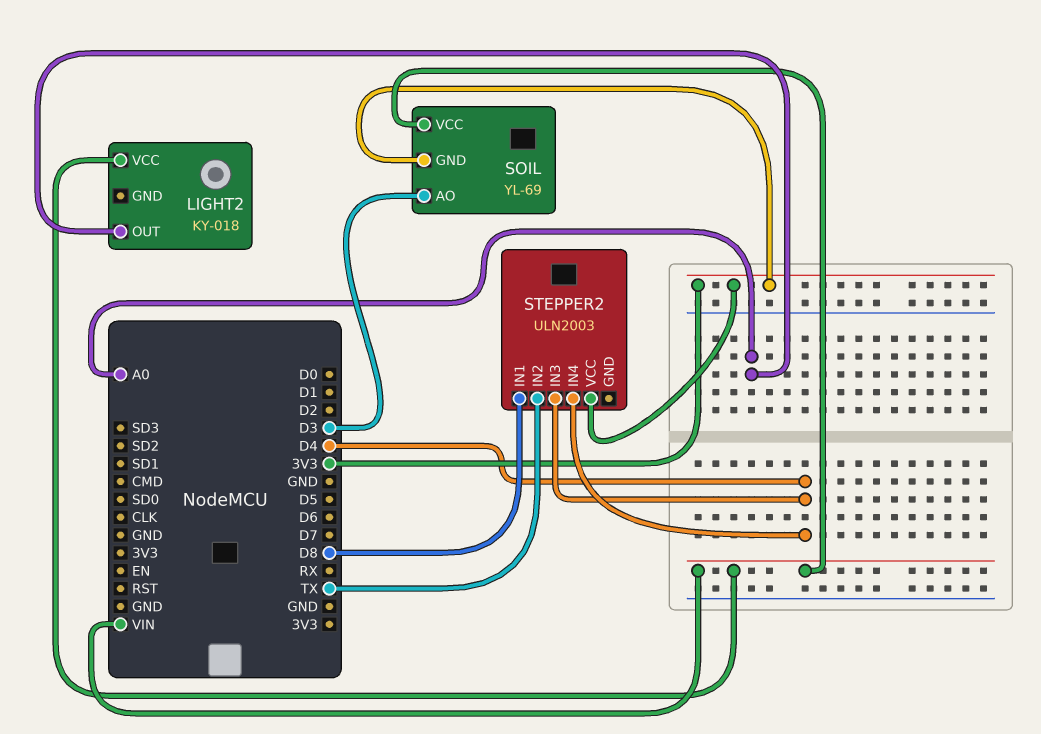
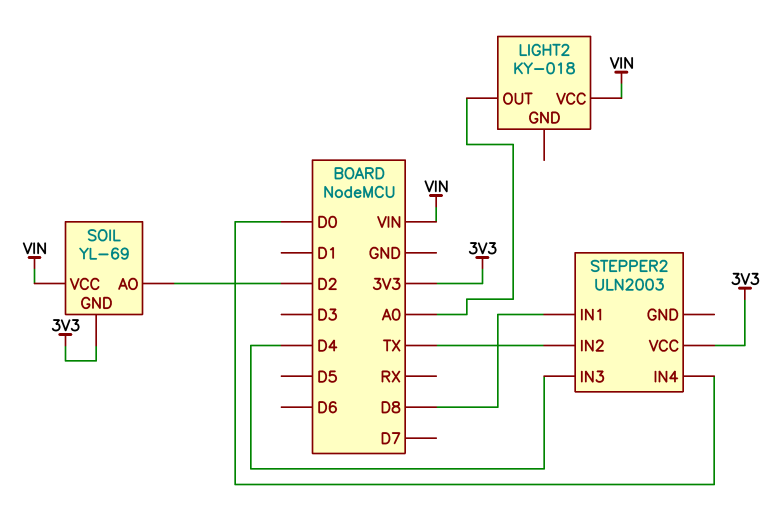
SOIL pin AO: D3 -> D2
STEPPER2 pin IN4: D4 -> D0

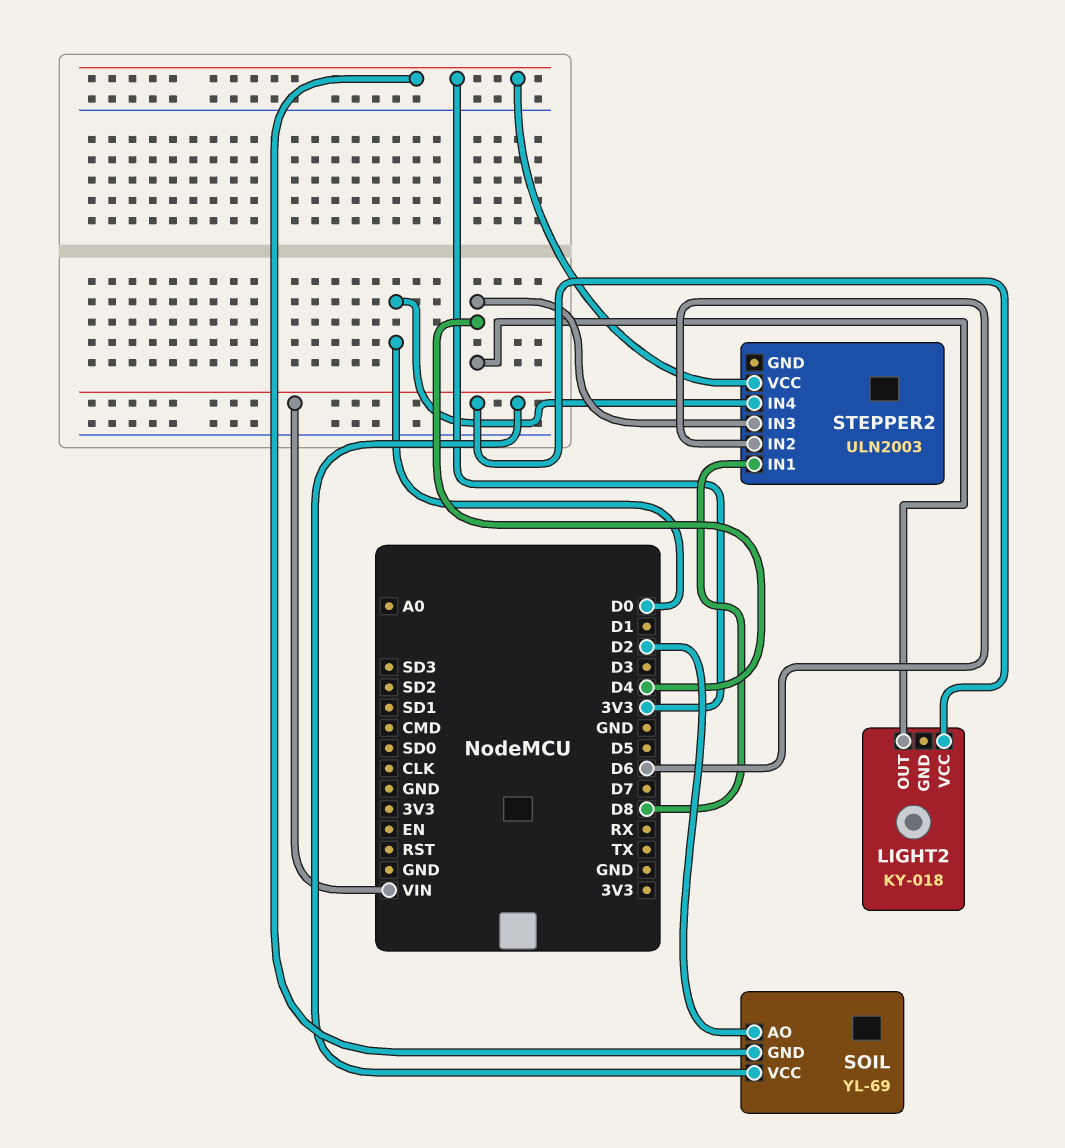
LIGHT2 pin OUT: A0 -> D4
STEPPER2 pin IN2: TX -> D6

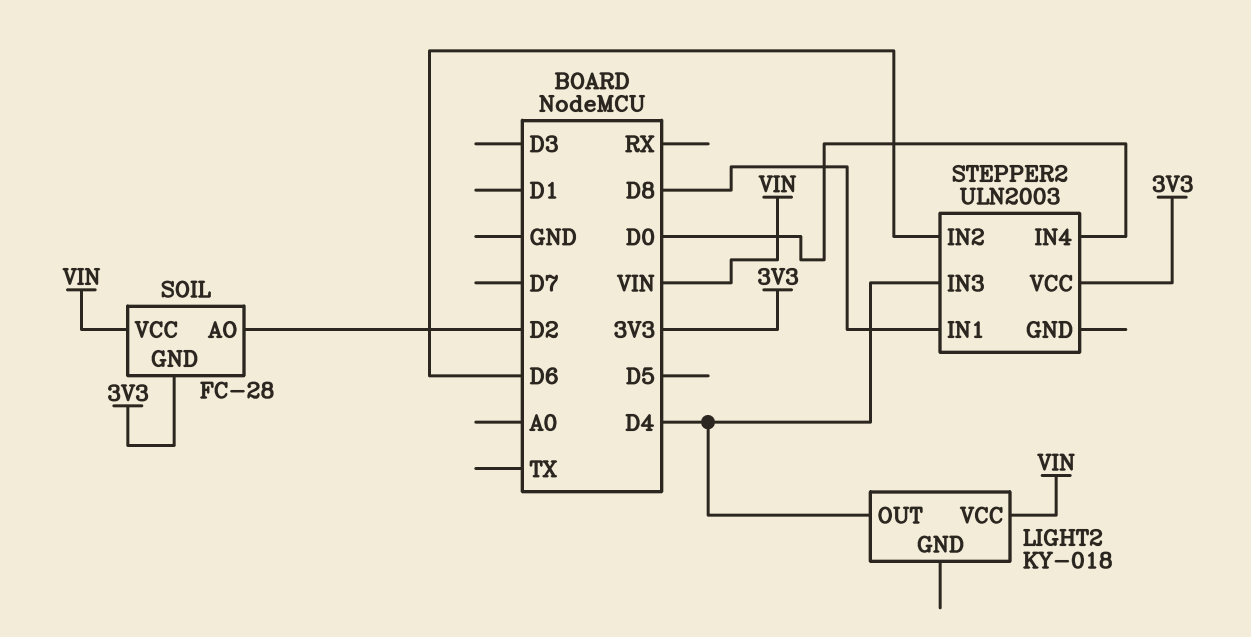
SOIL: YL-69 -> FC-28

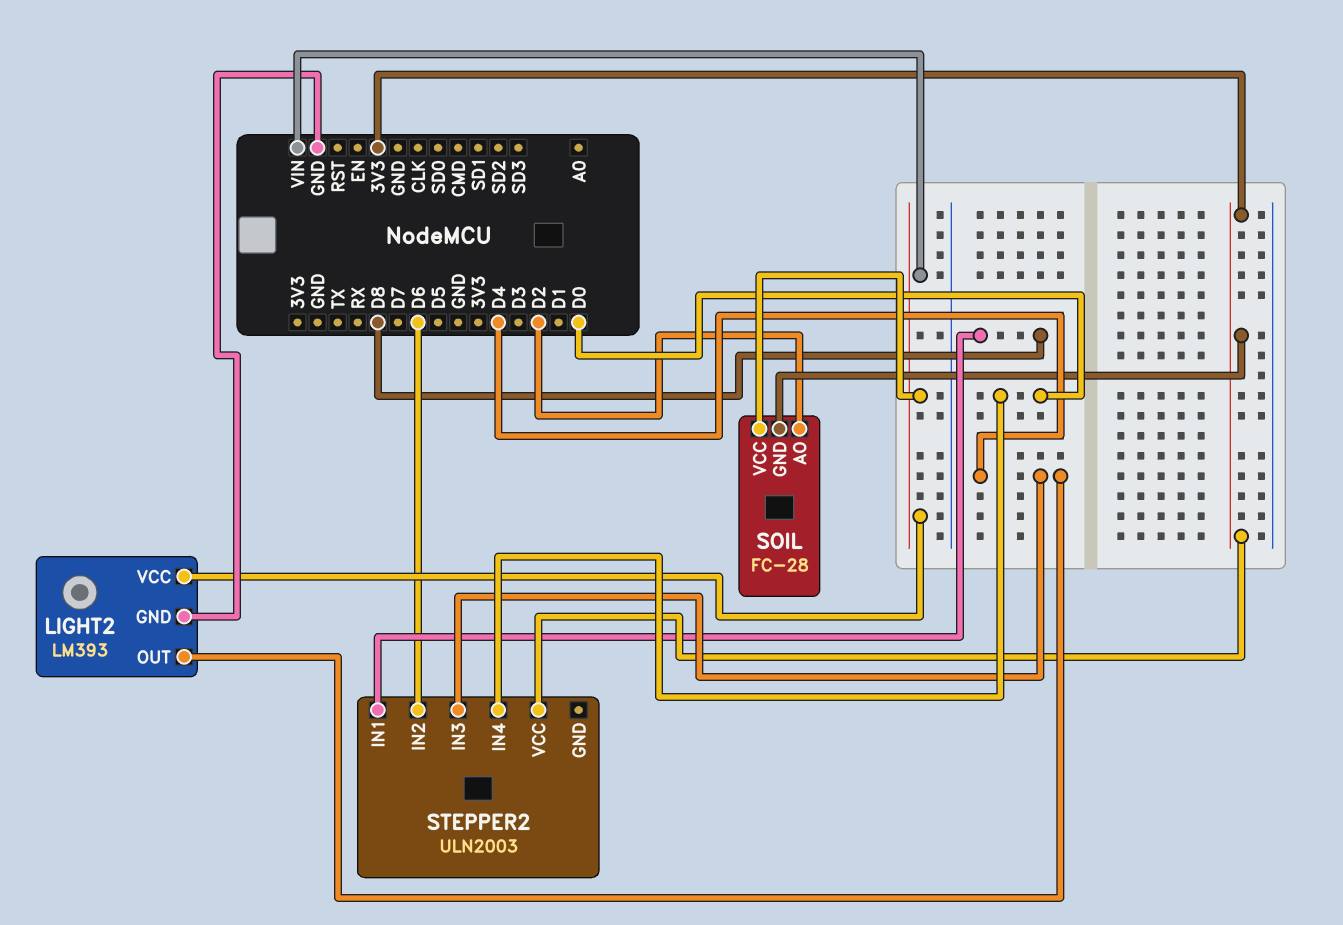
LIGHT2: KY-018 -> LM393
LIGHT2 pin GND: none -> GND

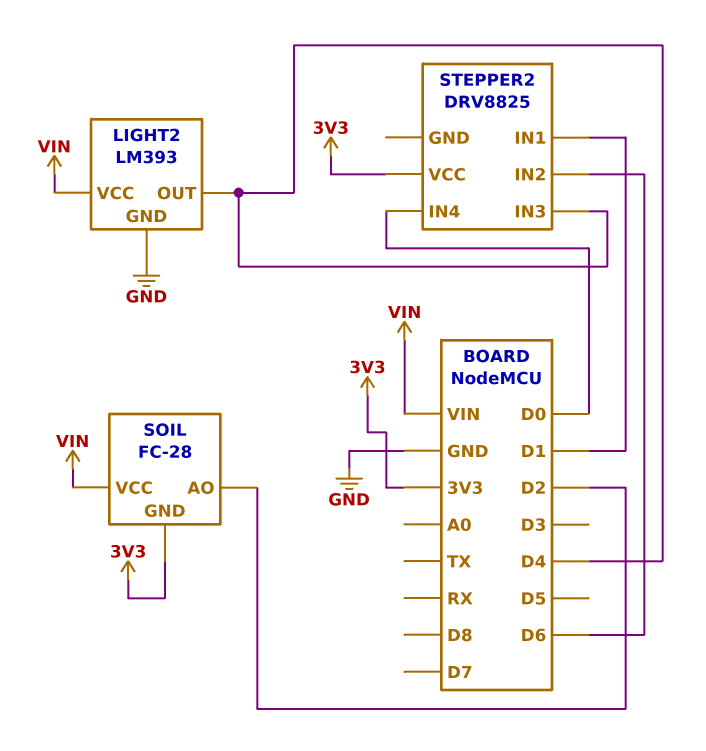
STEPPER2: ULN2003 -> DRV8825
STEPPER2 pin IN1: D8 -> D1

